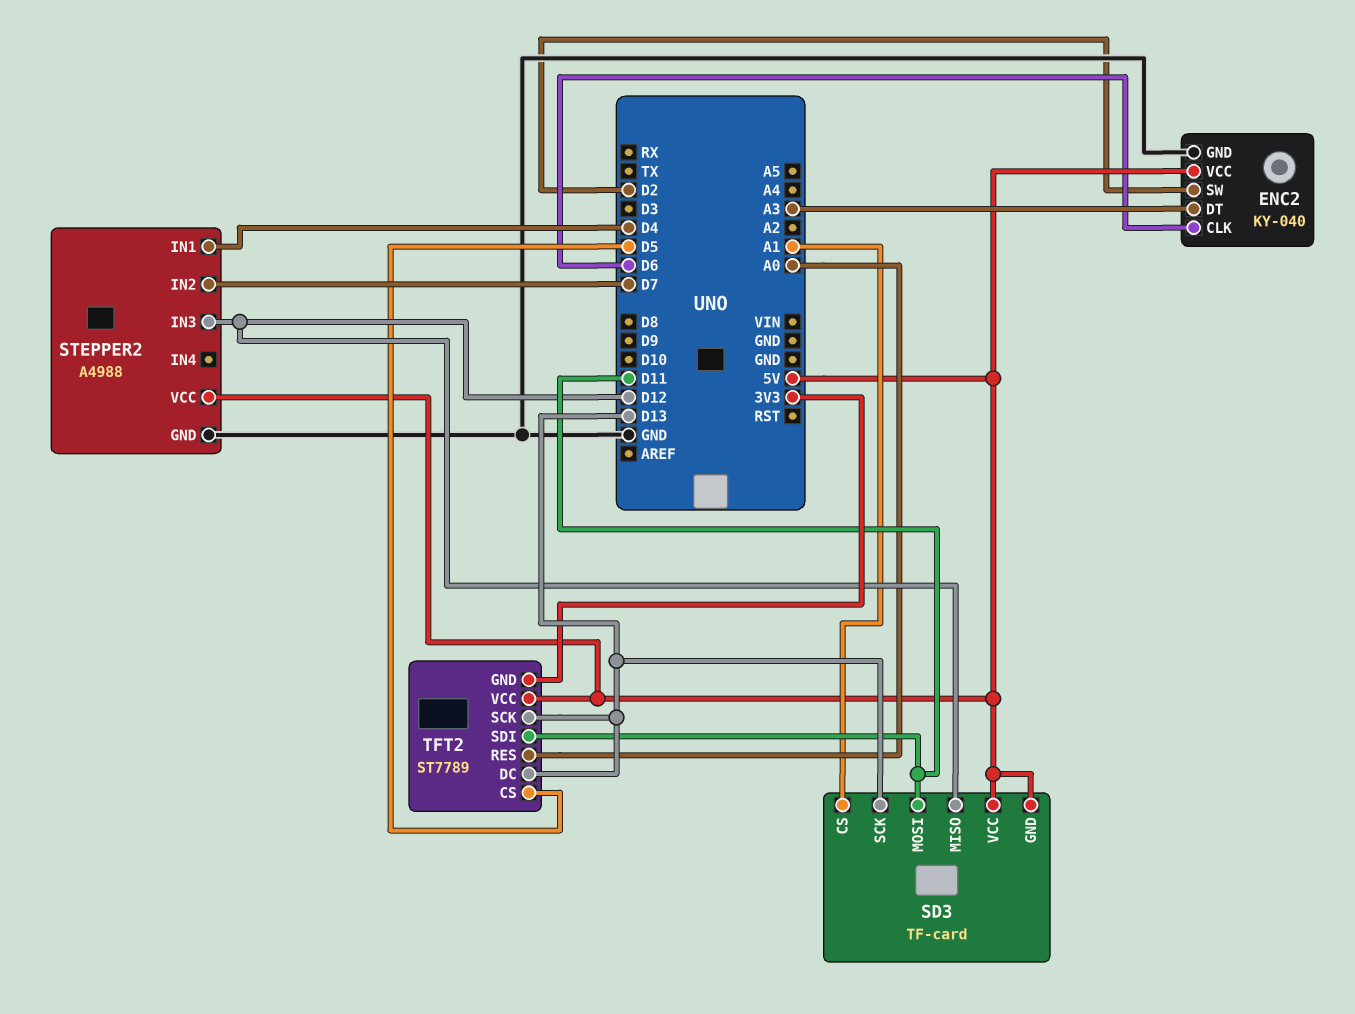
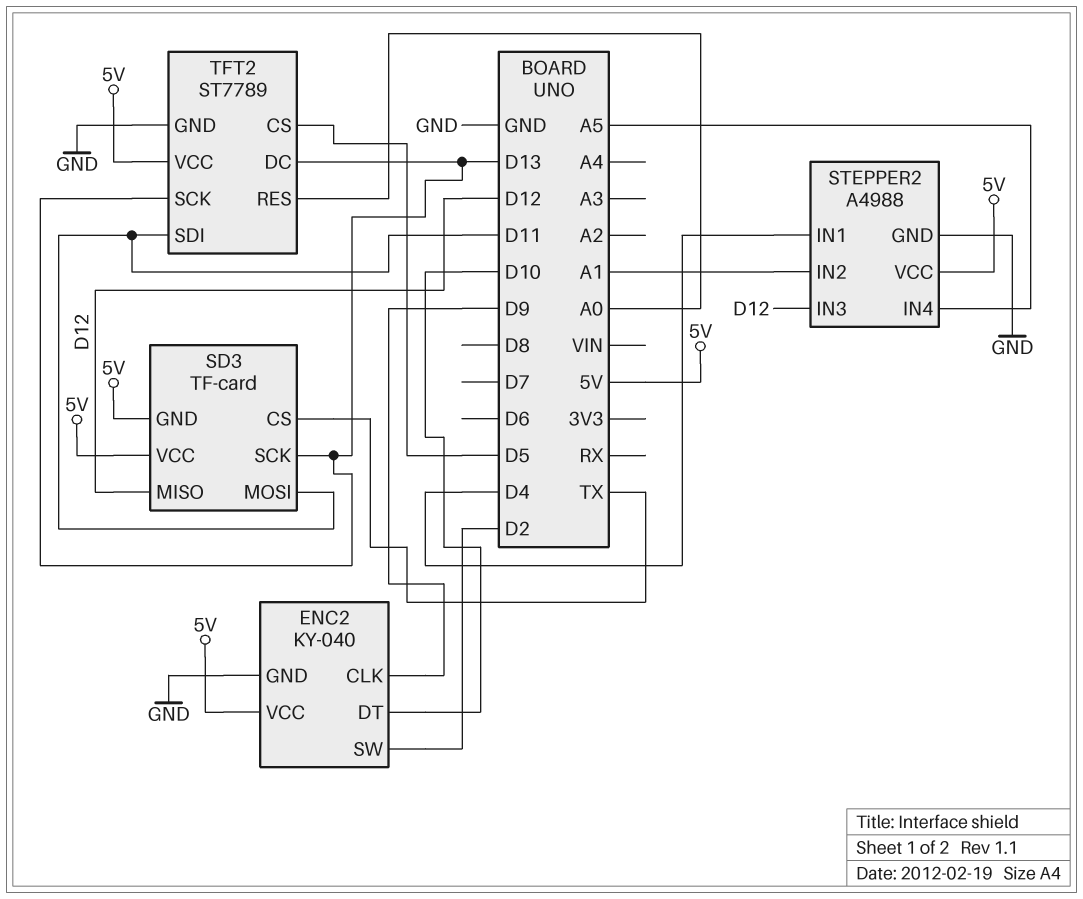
ENC2 pin CLK: D6 -> D9
ENC2 pin DT: A3 -> D10
SD3 pin CS: A1 -> TX
STEPPER2 pin IN2: D7 -> A1
STEPPER2 pin IN4: none -> A5
TFT2 pin GND: 3V3 -> GND

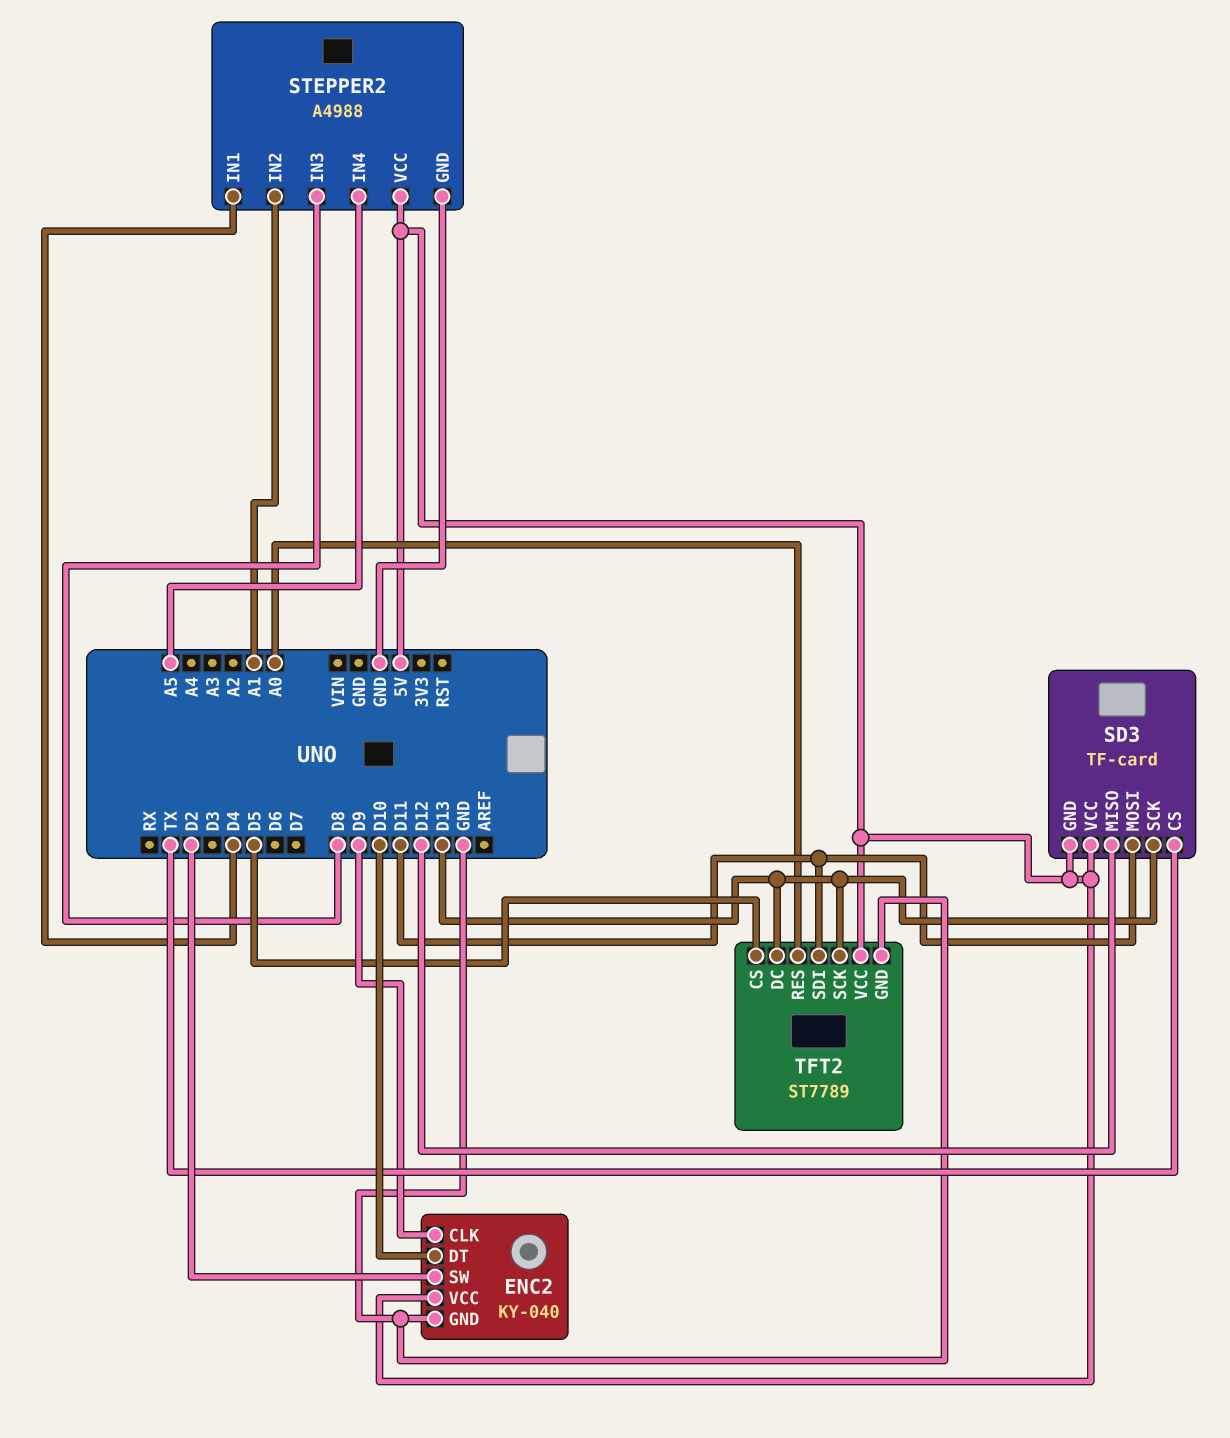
STEPPER2 pin IN3: D12 -> D8

